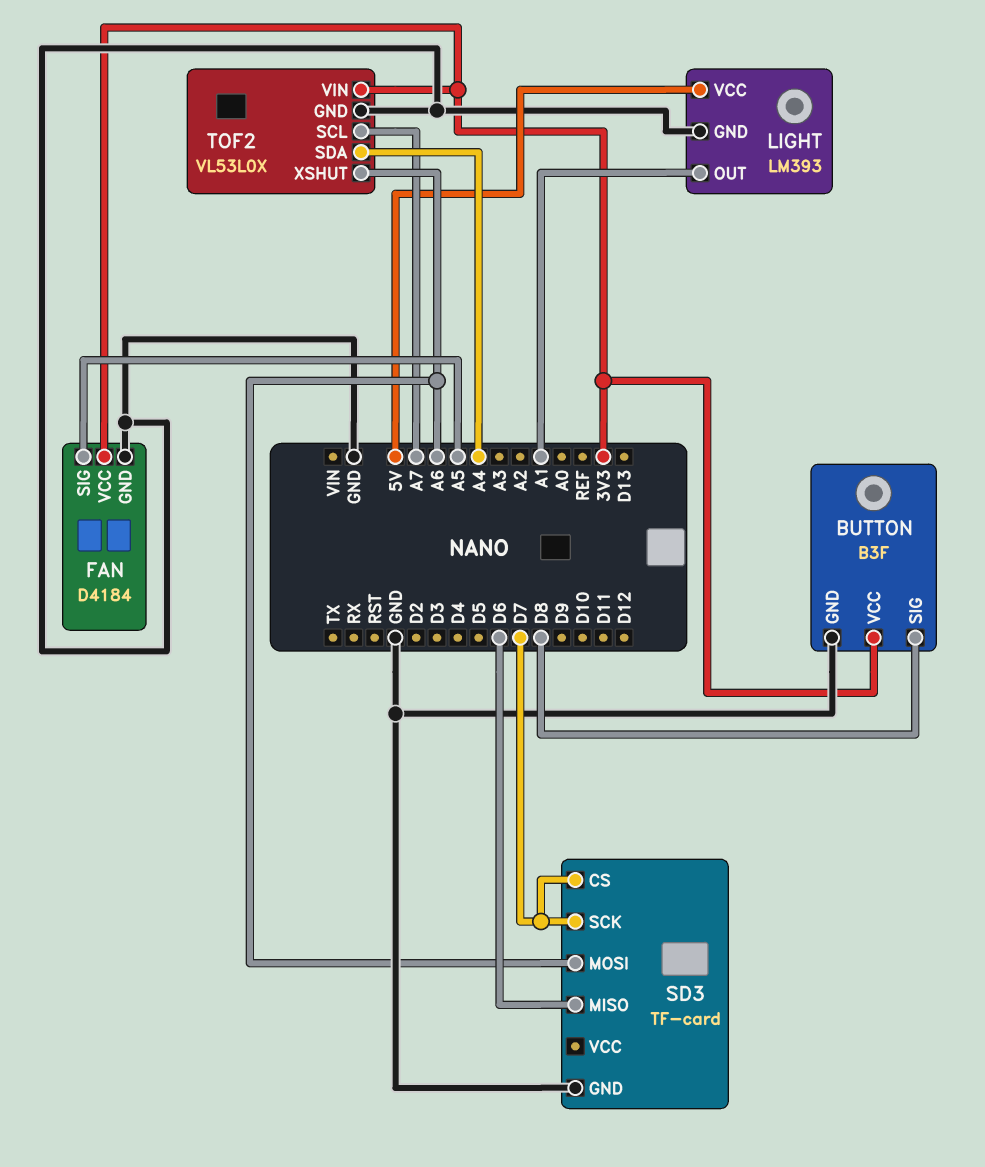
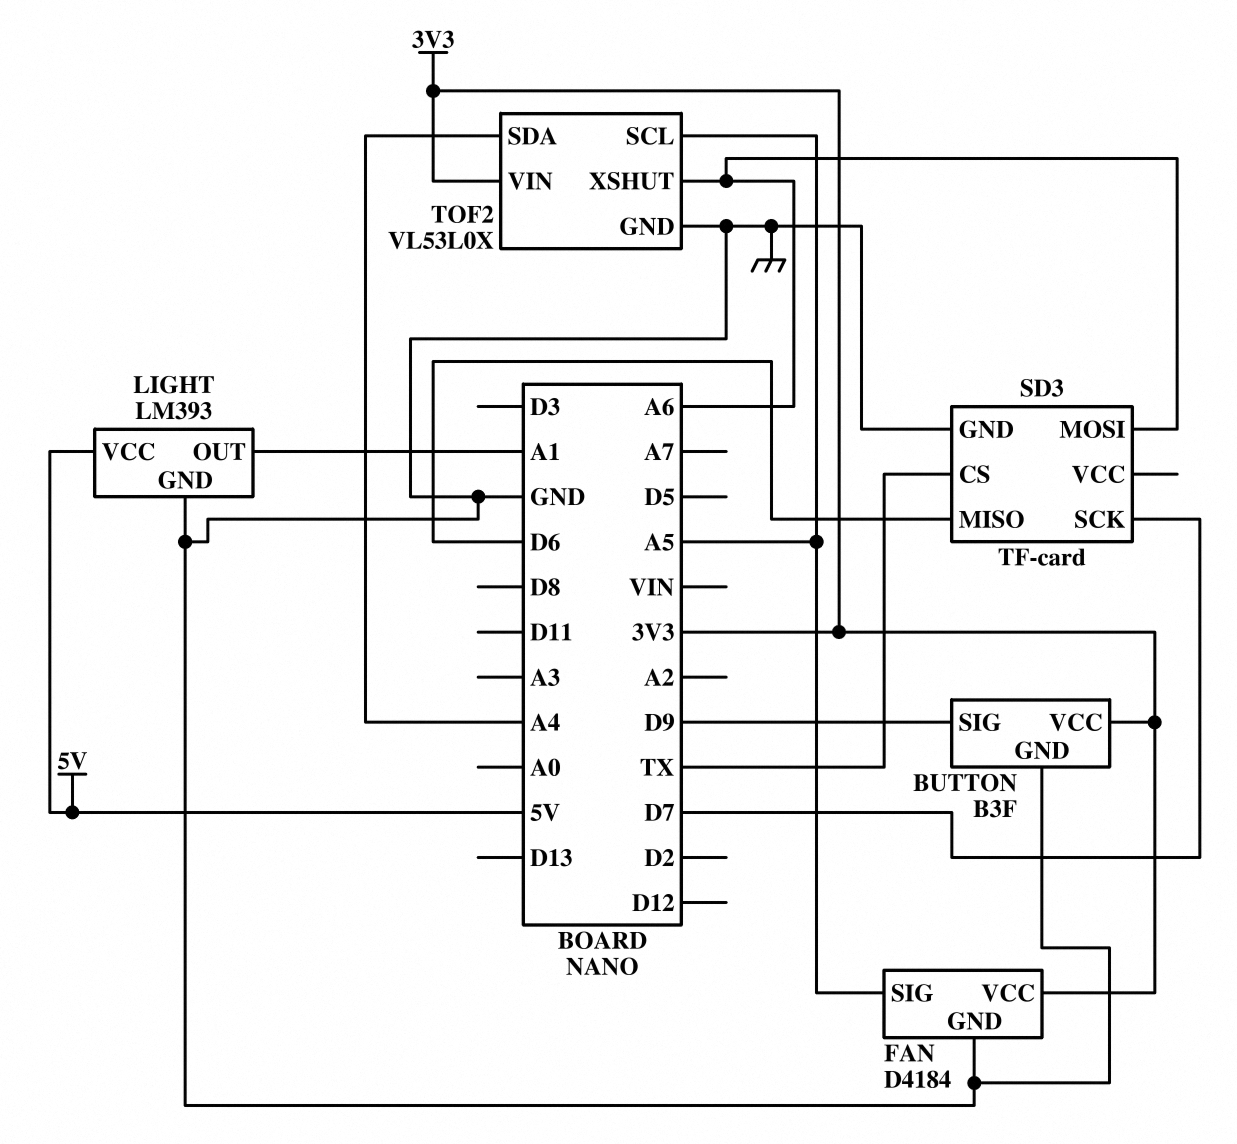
BUTTON pin SIG: D8 -> D9
SD3 pin CS: D7 -> TX
TOF2 pin SCL: A7 -> A5

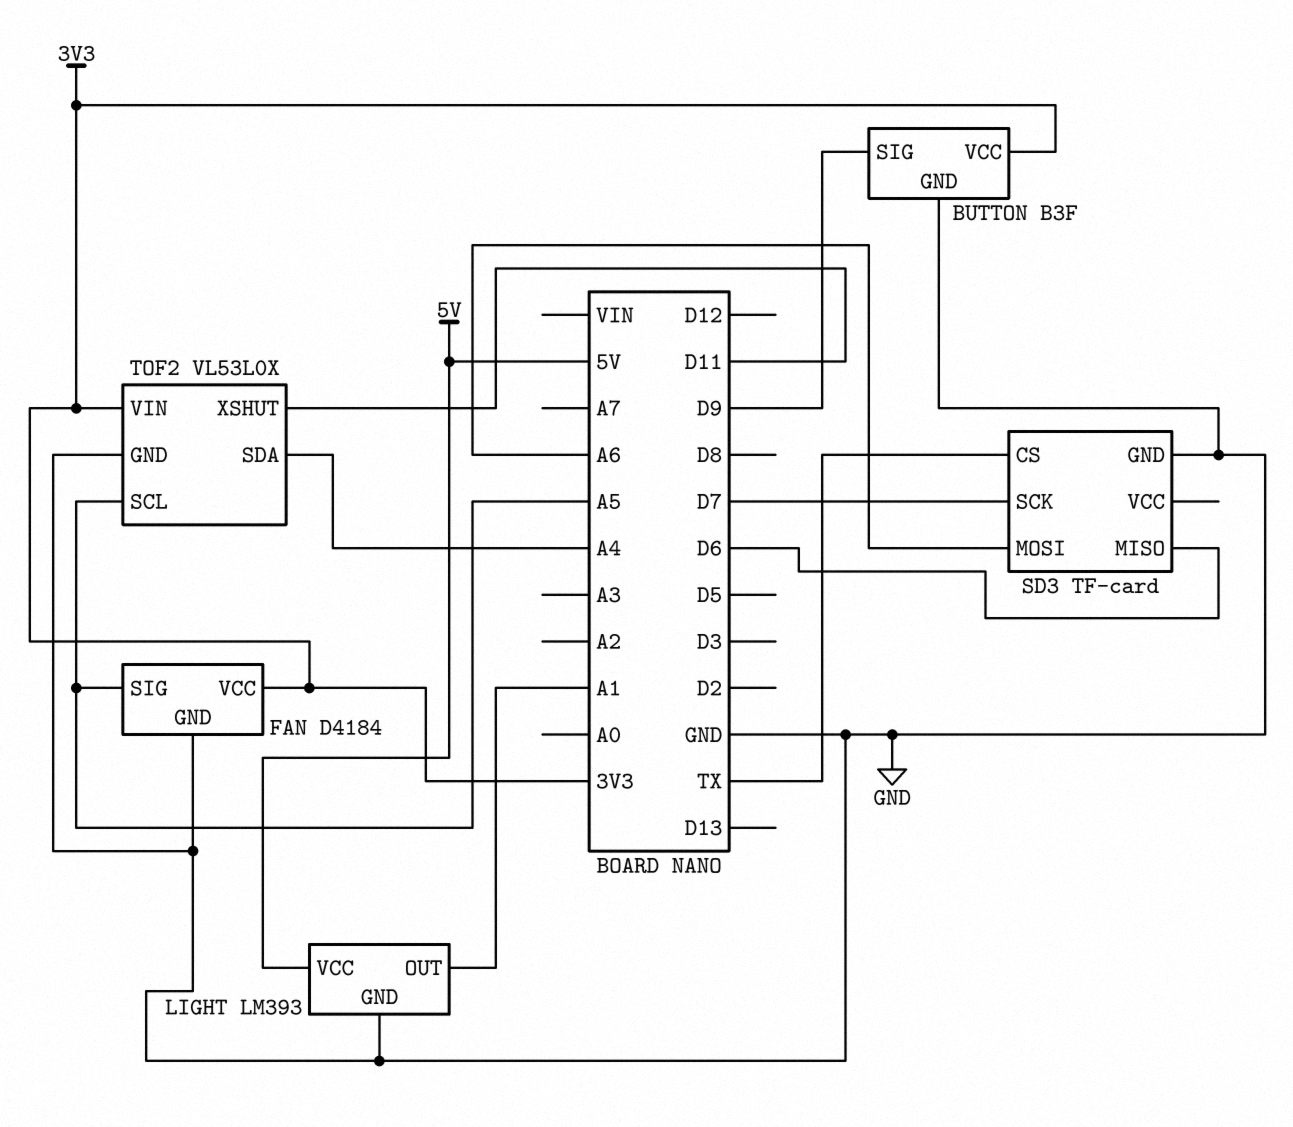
TOF2 pin XSHUT: A6 -> D11

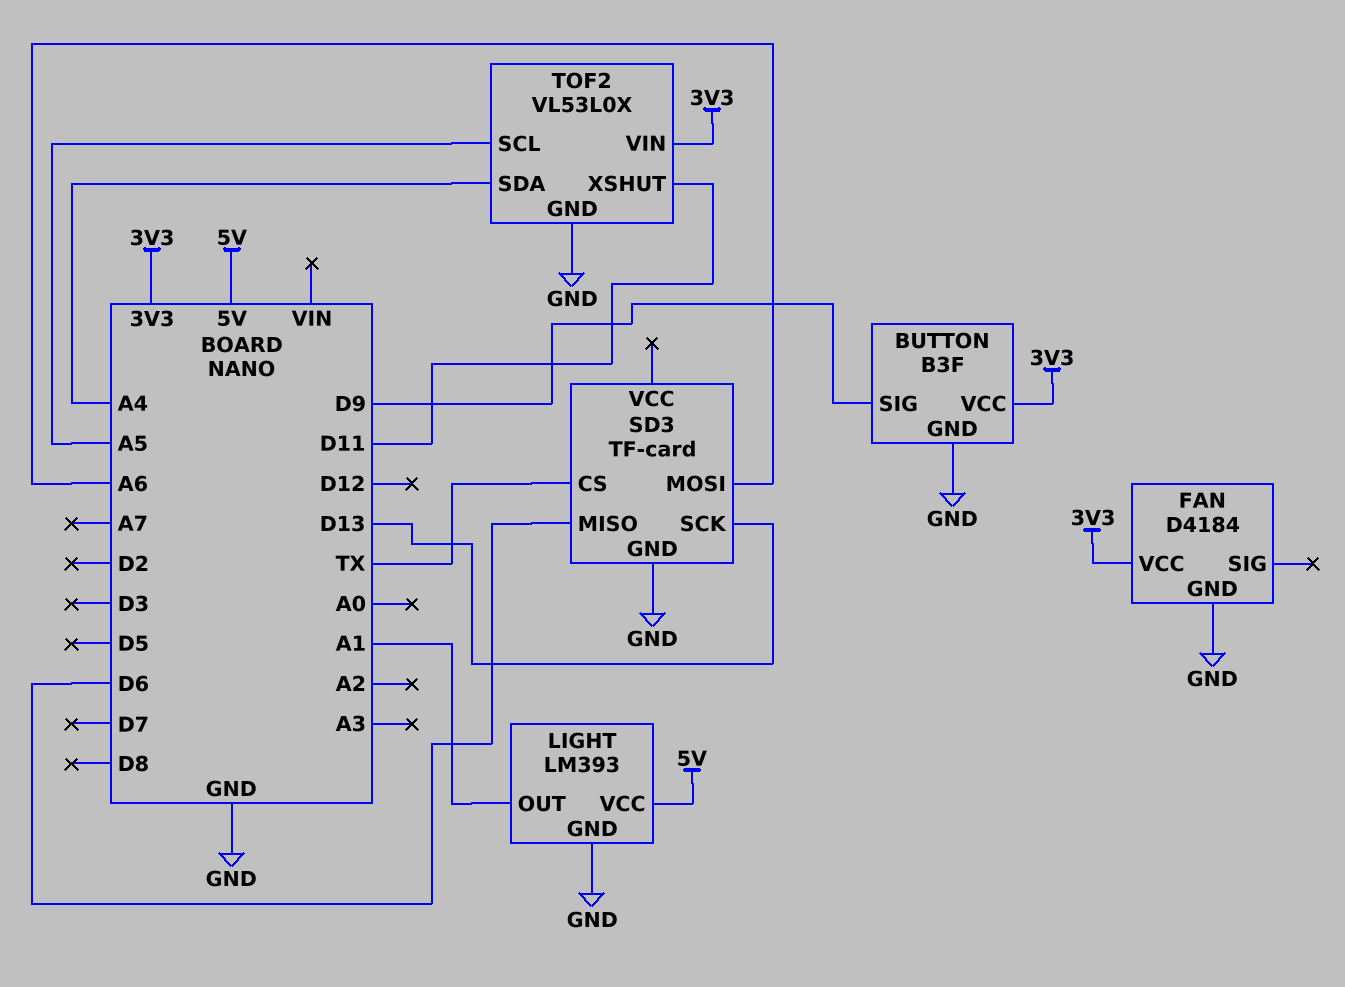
FAN pin SIG: A5 -> none
SD3 pin SCK: D7 -> D13

